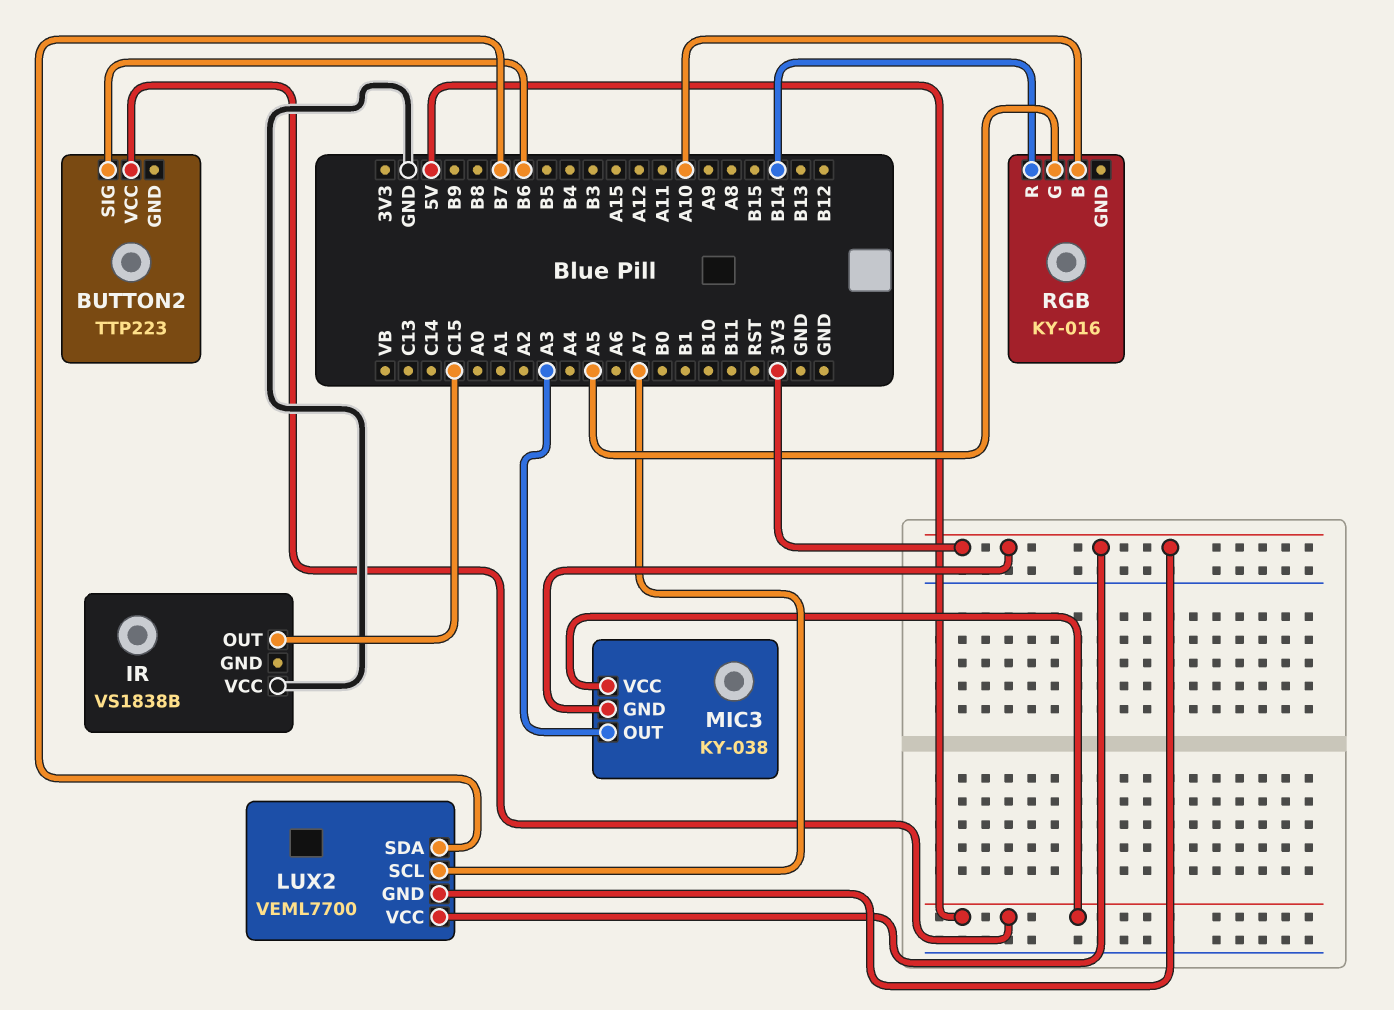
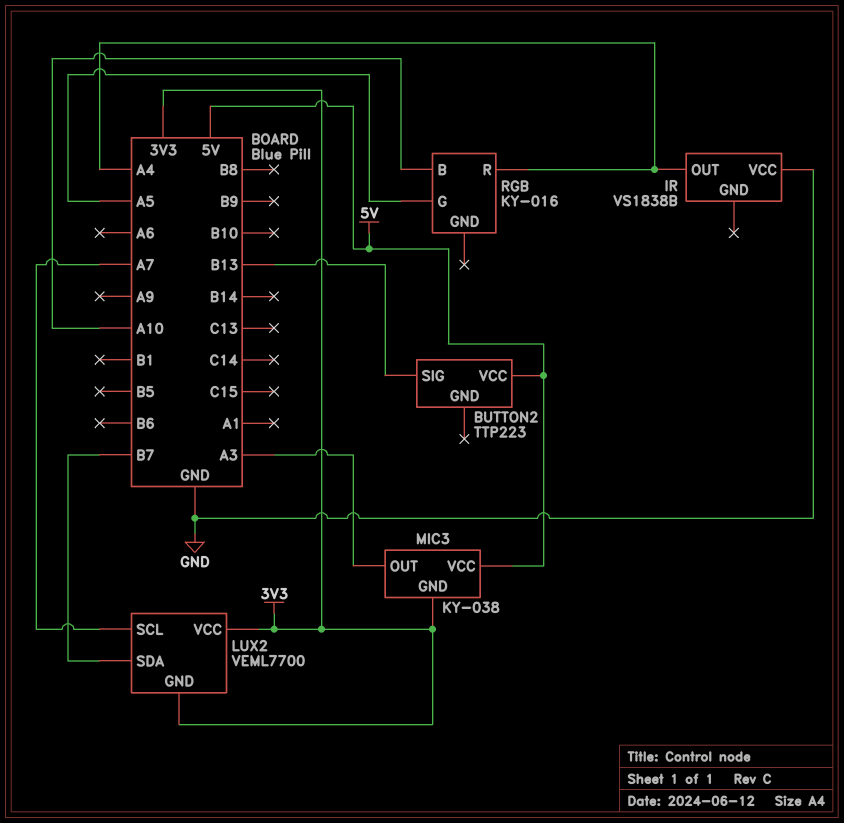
BUTTON2 pin SIG: B6 -> B13
IR pin OUT: C15 -> A4
RGB pin R: B14 -> A4

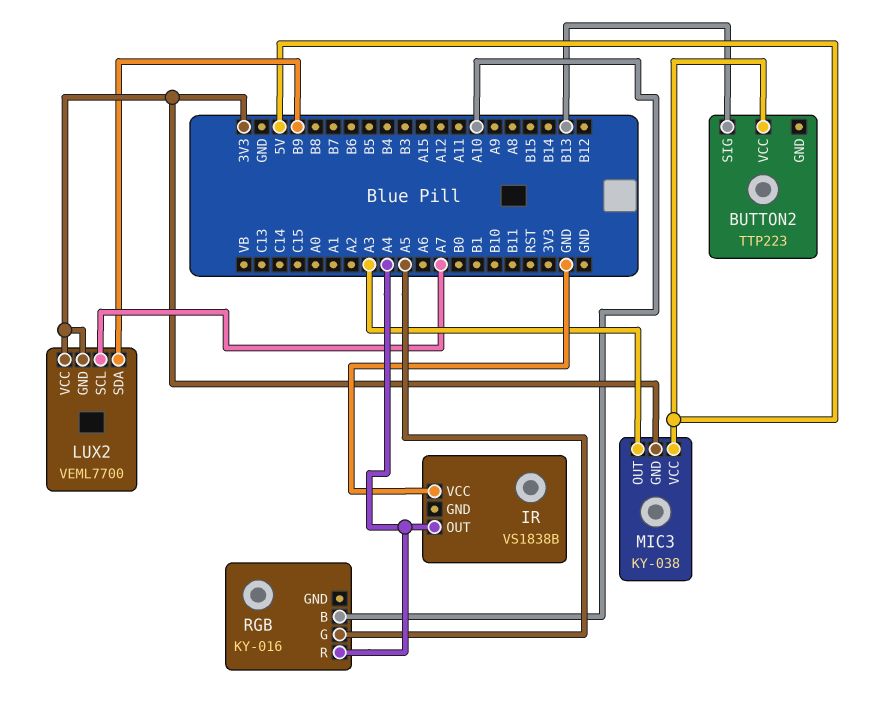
LUX2 pin SDA: B7 -> B9

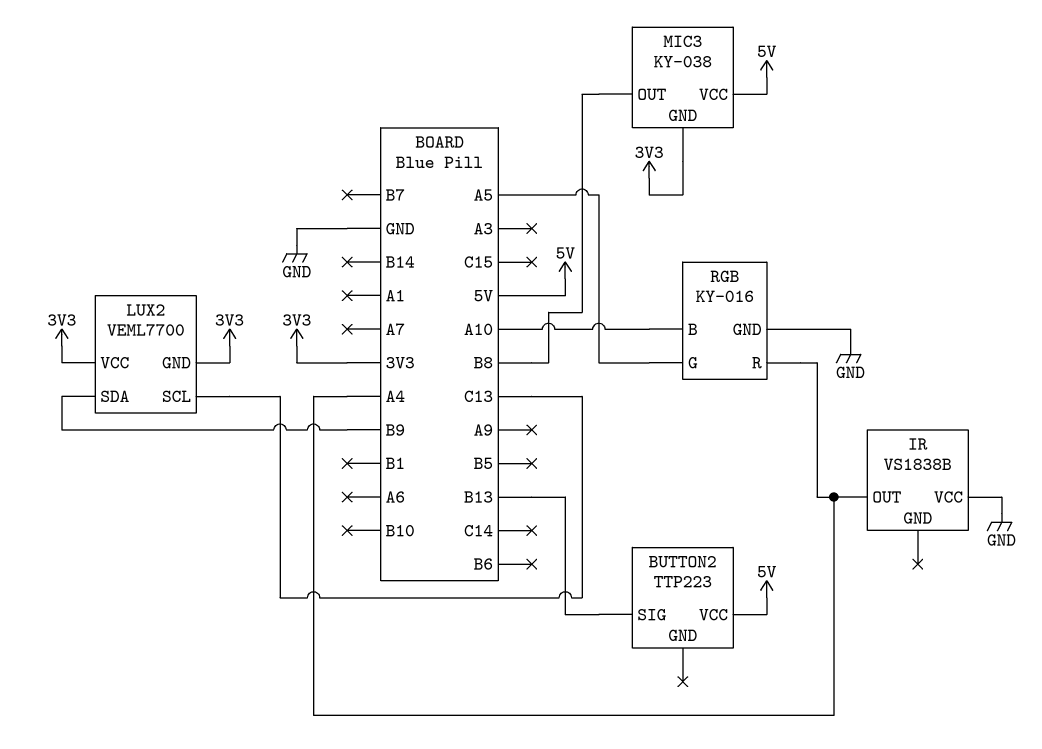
LUX2 pin SCL: A7 -> C13
MIC3 pin OUT: A3 -> B8
RGB pin GND: none -> GND

